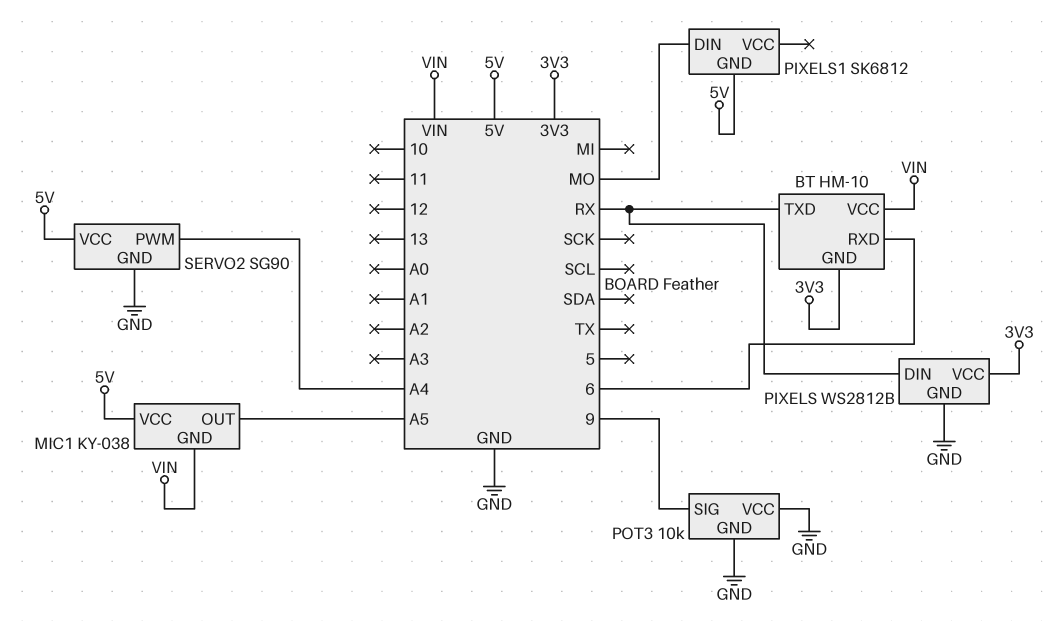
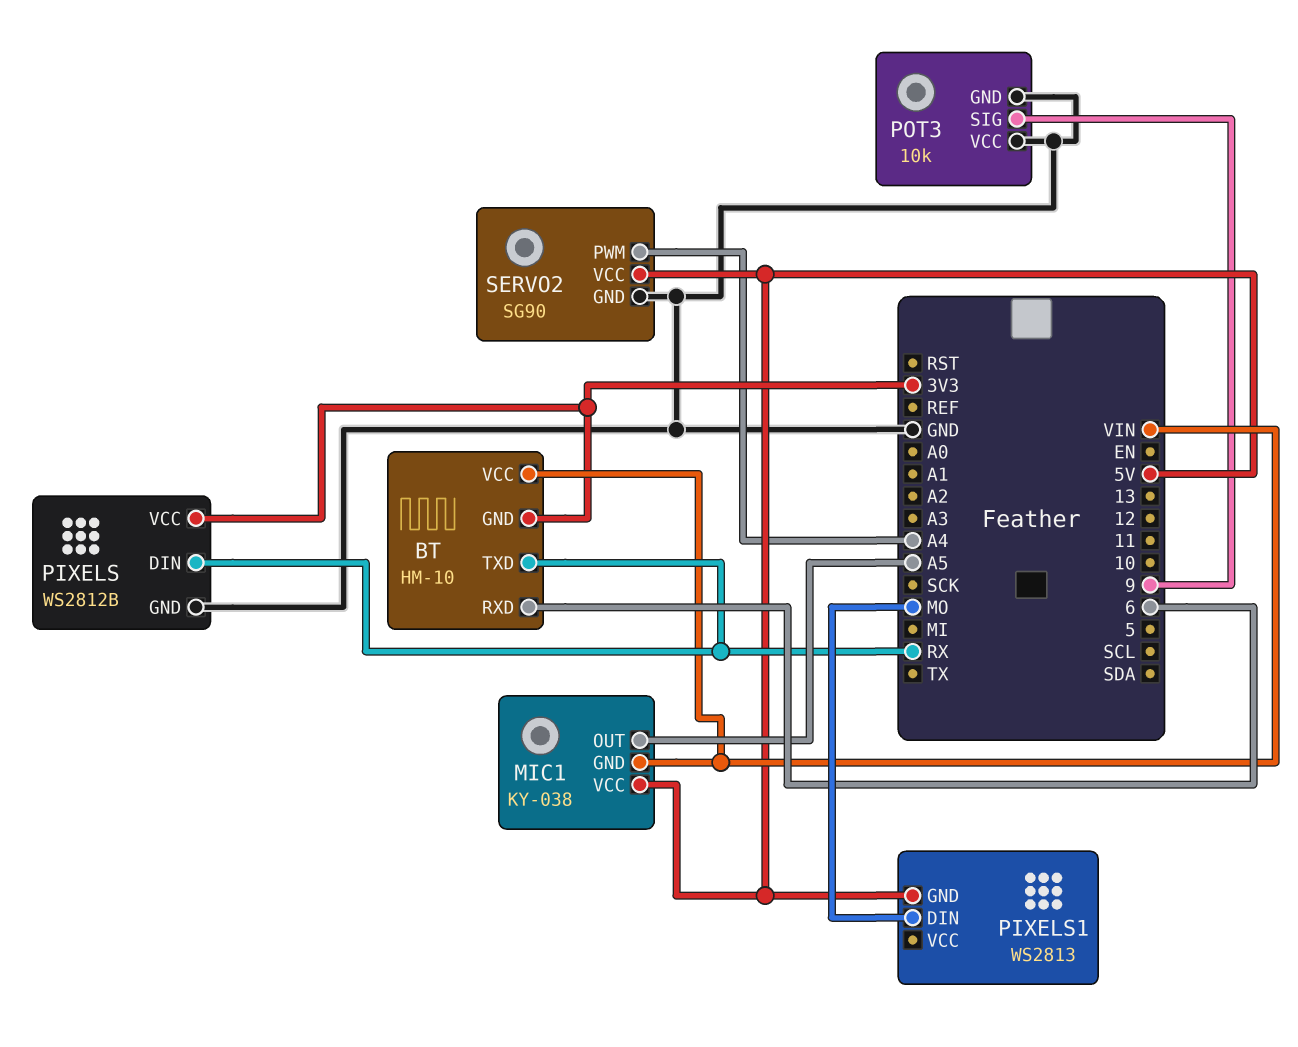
PIXELS1: SK6812 -> WS2813

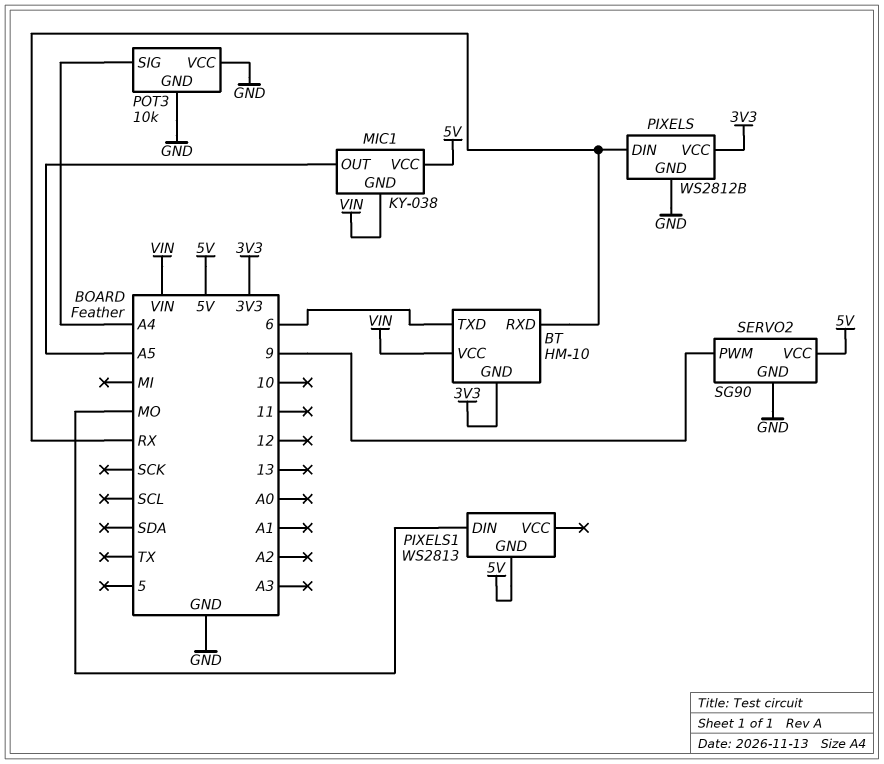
BT pin RXD: 6 -> RX
BT pin TXD: RX -> 6
POT3 pin SIG: 9 -> A4
SERVO2 pin PWM: A4 -> 9

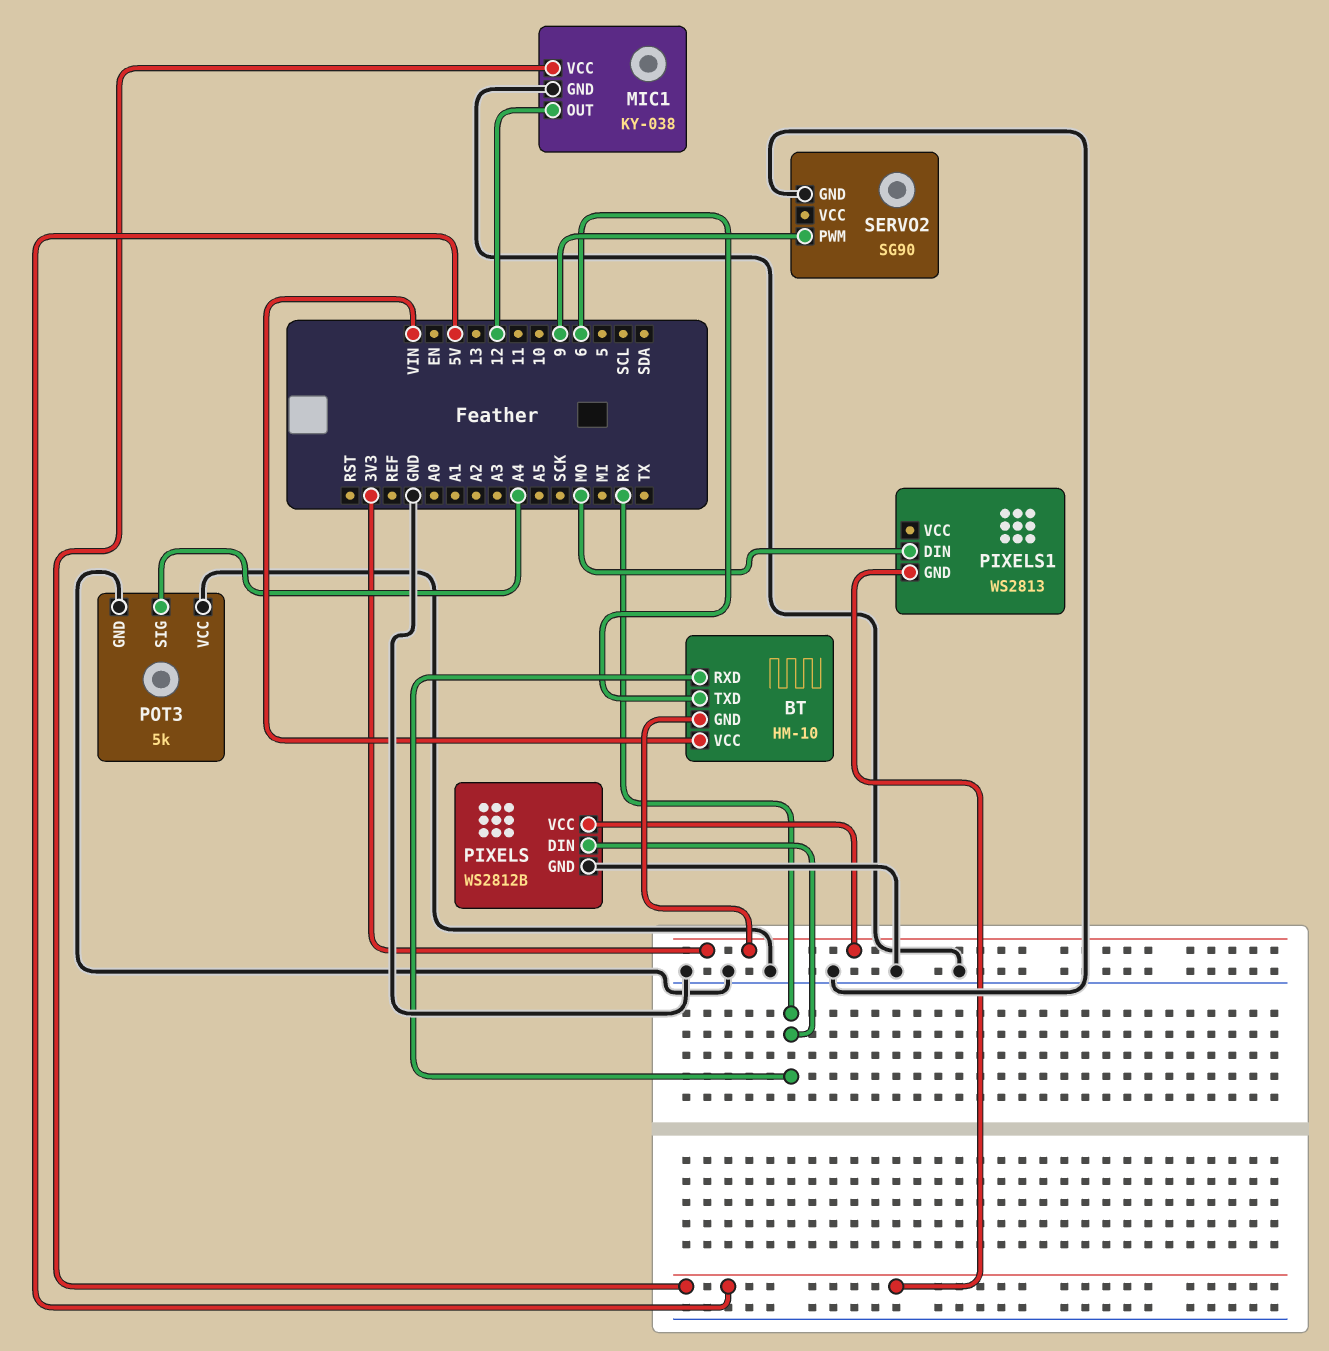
MIC1 pin GND: VIN -> GND
MIC1 pin OUT: A5 -> 12
POT3: 10k -> 5k
SERVO2 pin VCC: 5V -> none

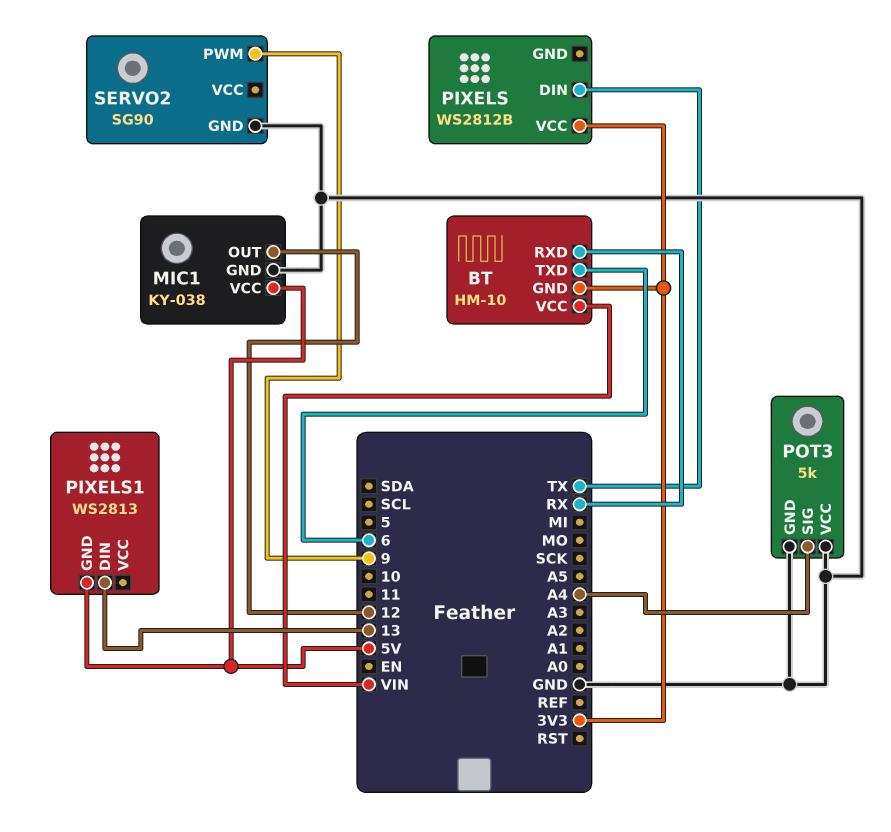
PIXELS pin DIN: RX -> TX
PIXELS pin GND: GND -> none
PIXELS1 pin DIN: MO -> 13

